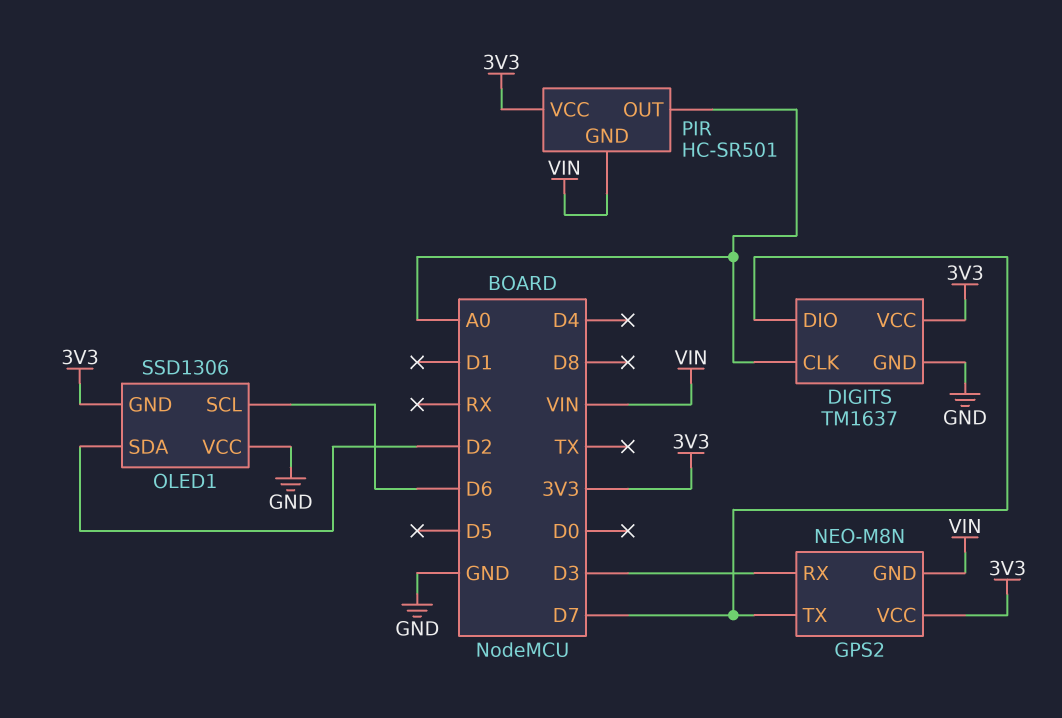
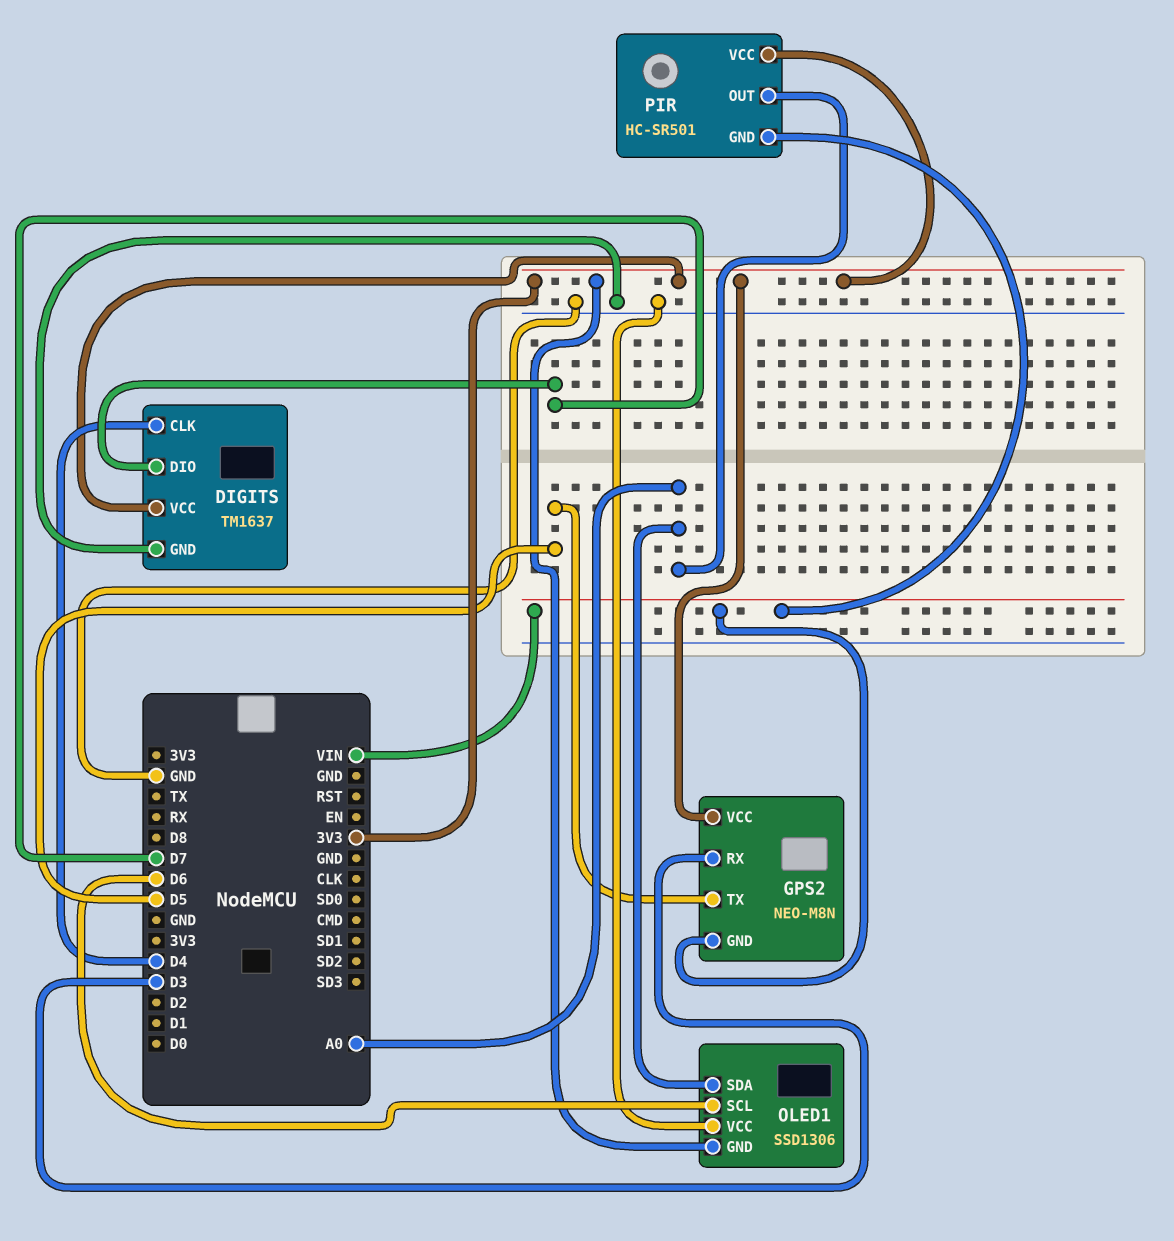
DIGITS pin CLK: A0 -> D4
GPS2 pin TX: D7 -> D5
OLED1 pin SDA: D2 -> A0

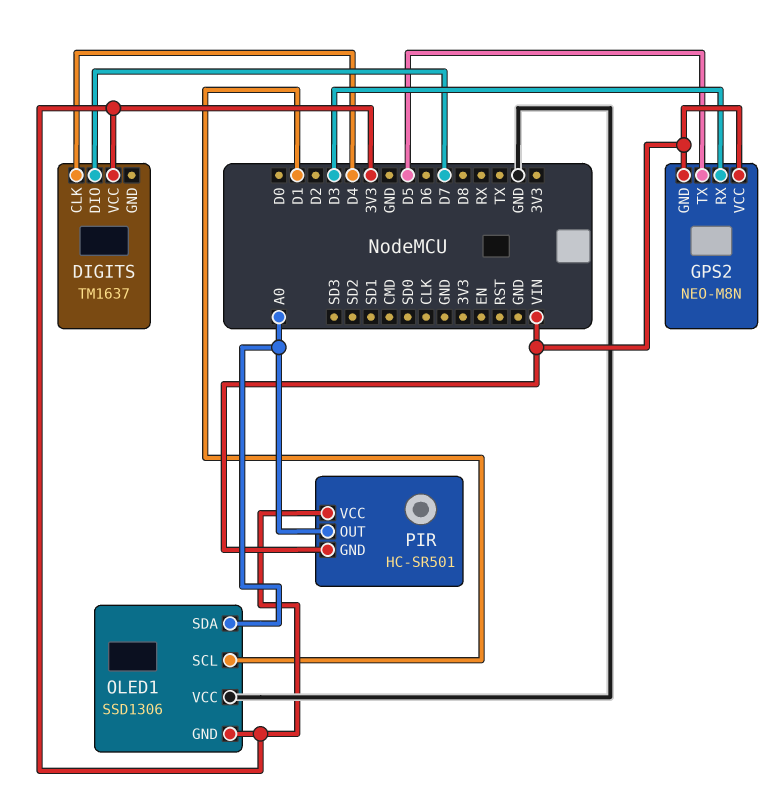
DIGITS pin GND: GND -> none
GPS2 pin VCC: 3V3 -> VIN
OLED1 pin SCL: D6 -> D1

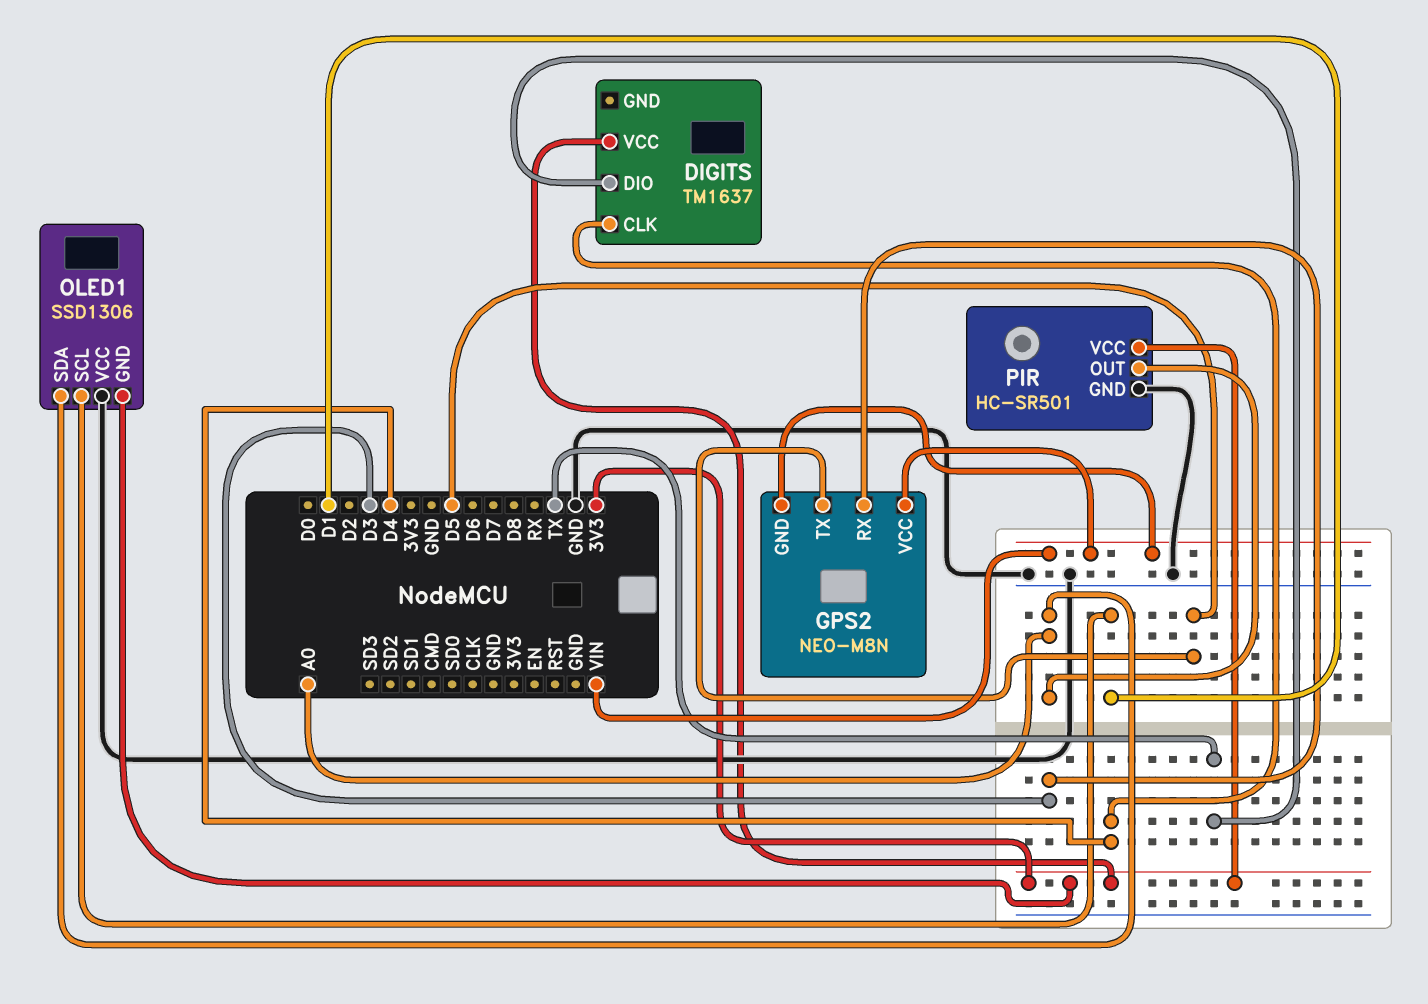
DIGITS pin DIO: D7 -> TX
PIR pin GND: VIN -> GND

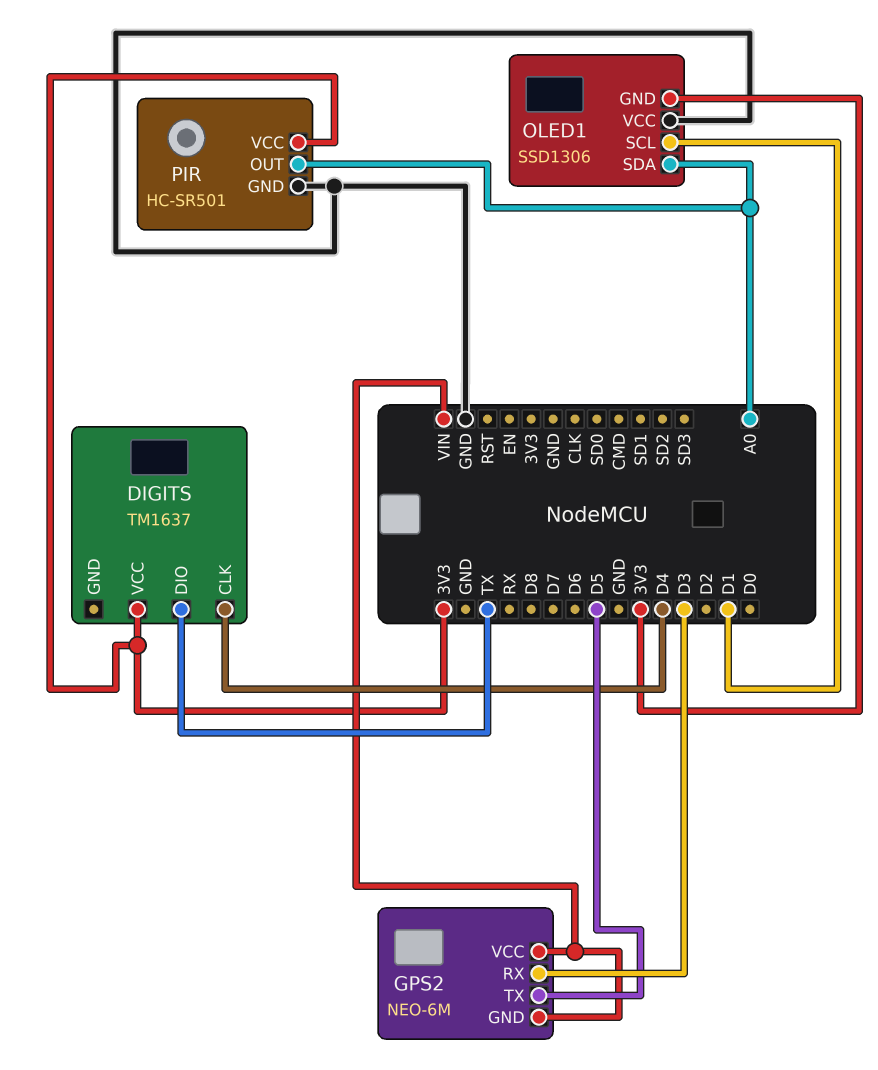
GPS2: NEO-M8N -> NEO-6M

